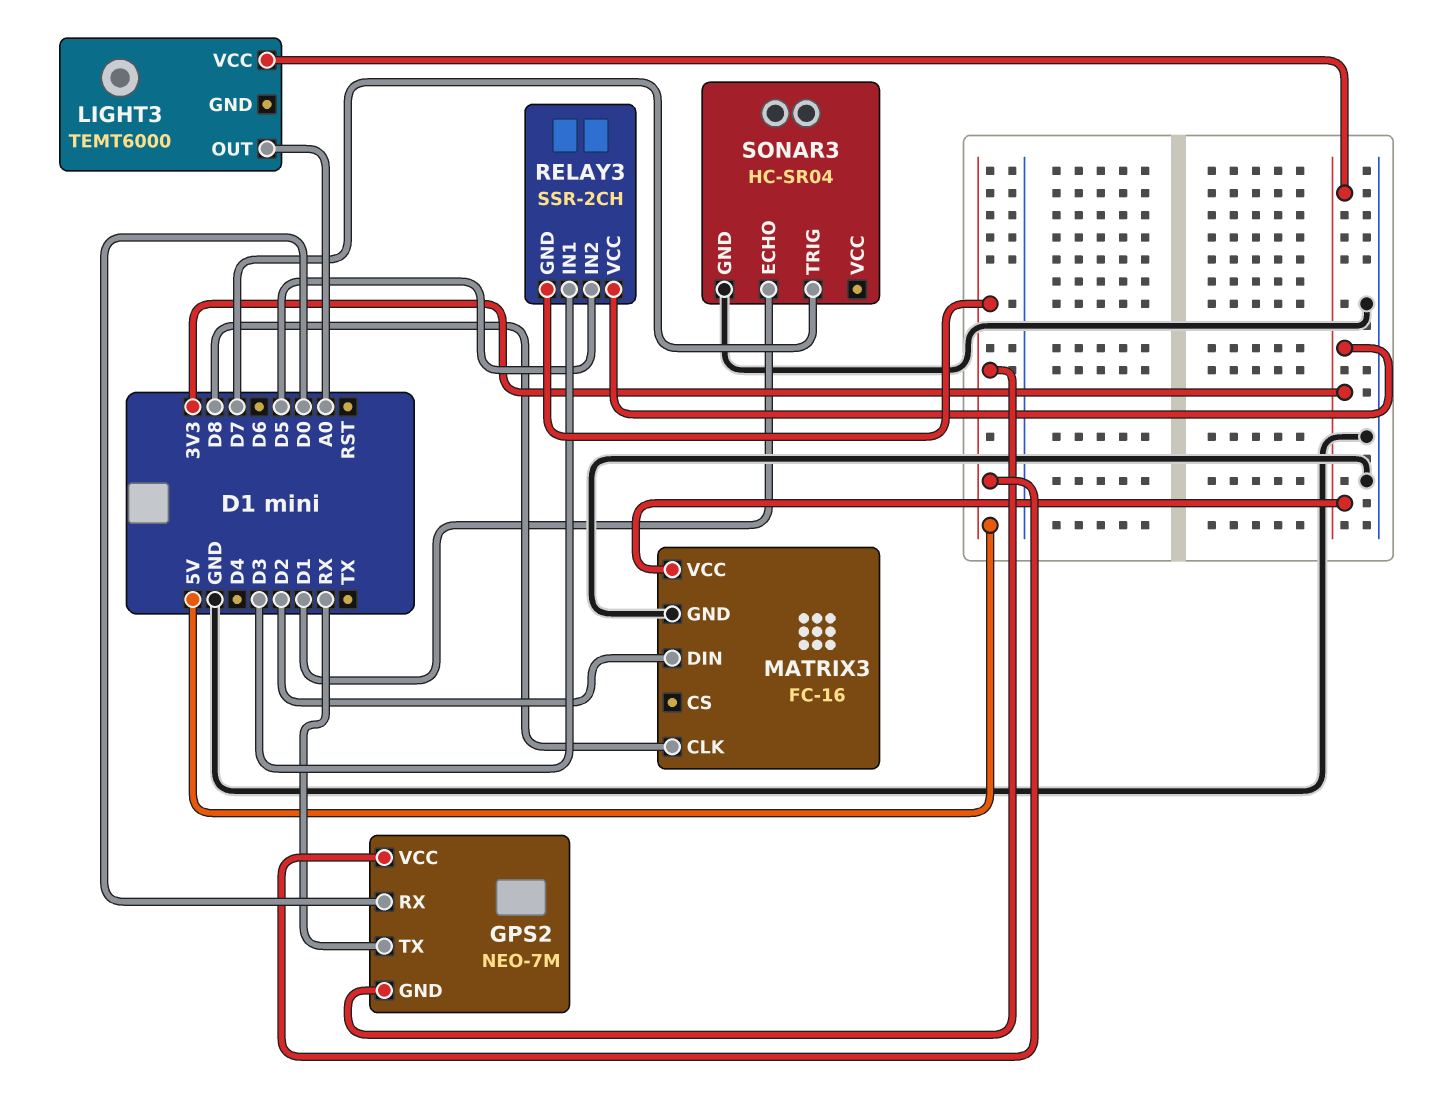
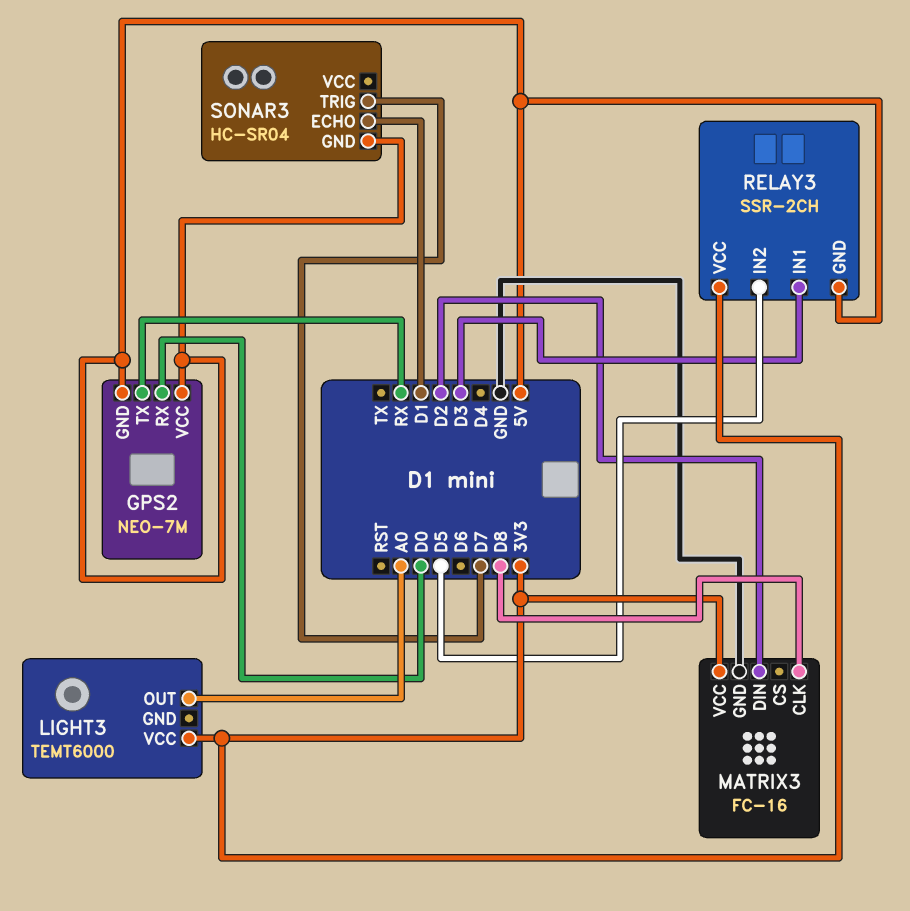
SONAR3 pin GND: GND -> 5V

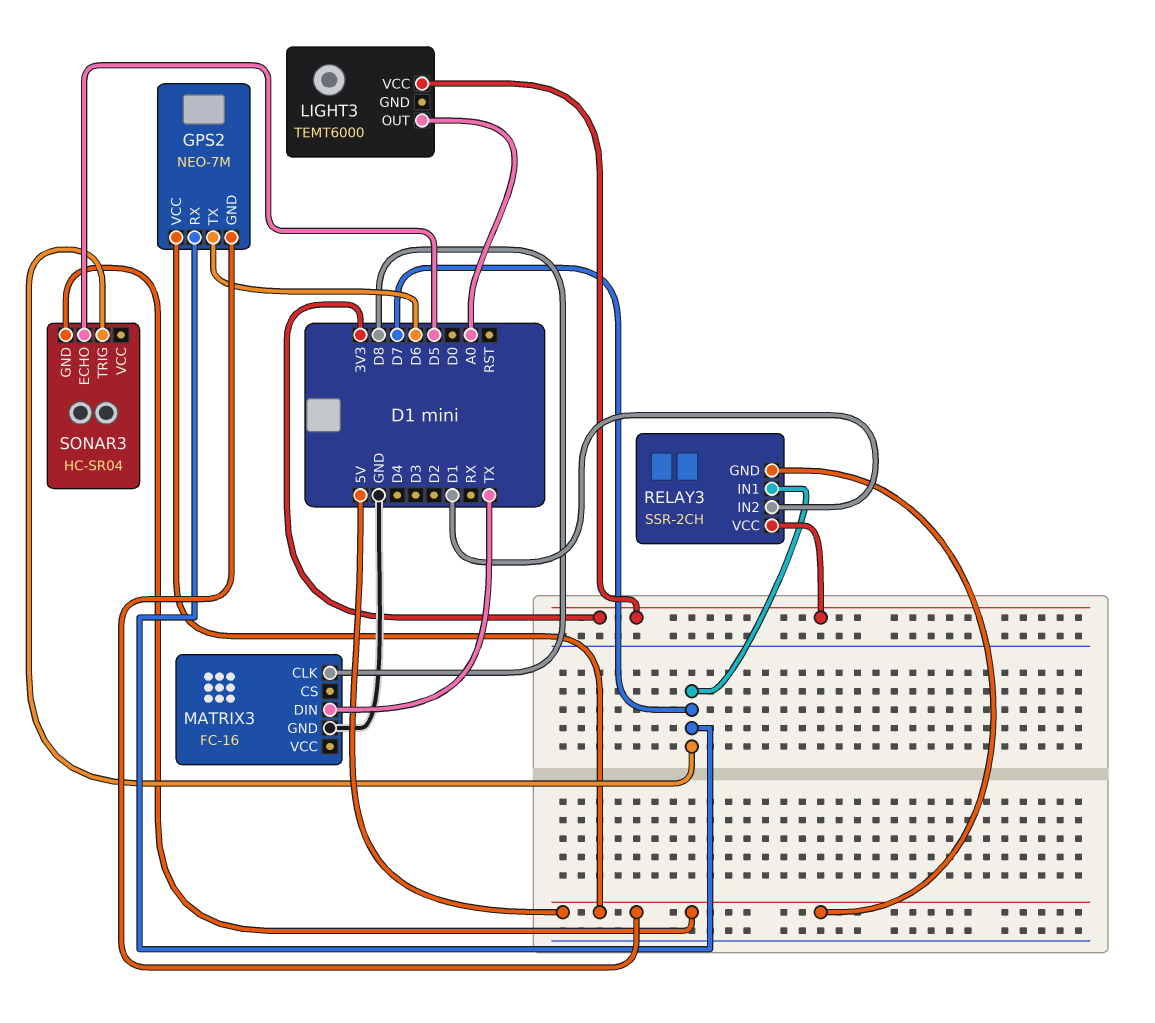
GPS2 pin RX: D0 -> D7
GPS2 pin TX: RX -> D6
MATRIX3 pin DIN: D2 -> TX
MATRIX3 pin VCC: 3V3 -> none
RELAY3 pin IN1: D3 -> D7
RELAY3 pin IN2: D5 -> D1
SONAR3 pin ECHO: D1 -> D5

